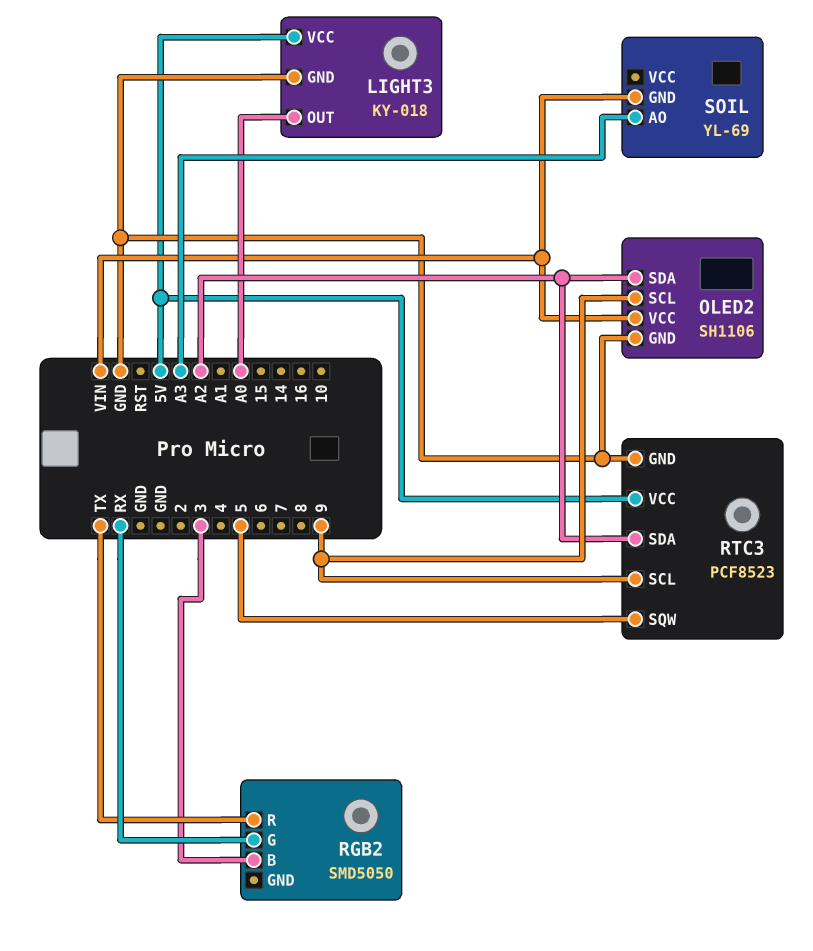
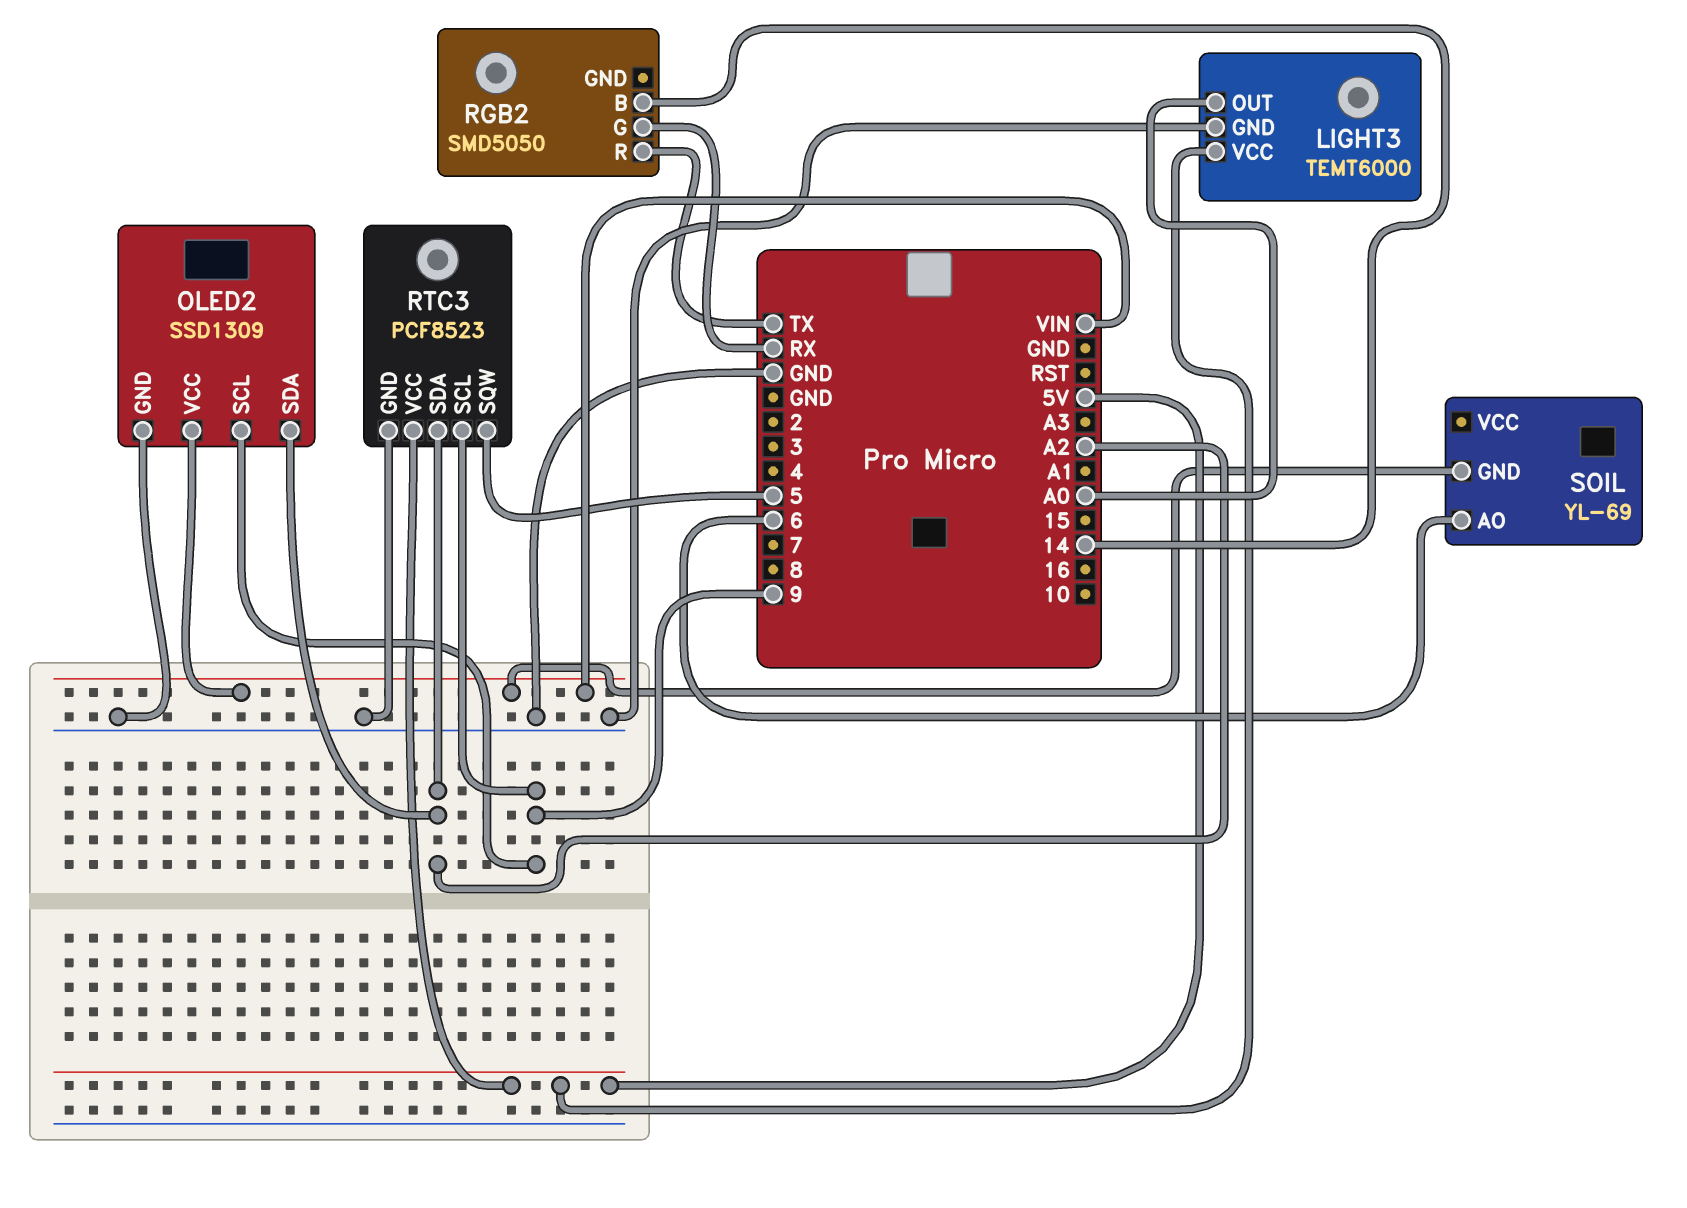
LIGHT3: KY-018 -> TEMT6000
OLED2: SH1106 -> SSD1309
RGB2 pin B: 3 -> 14
SOIL pin AO: A3 -> 6

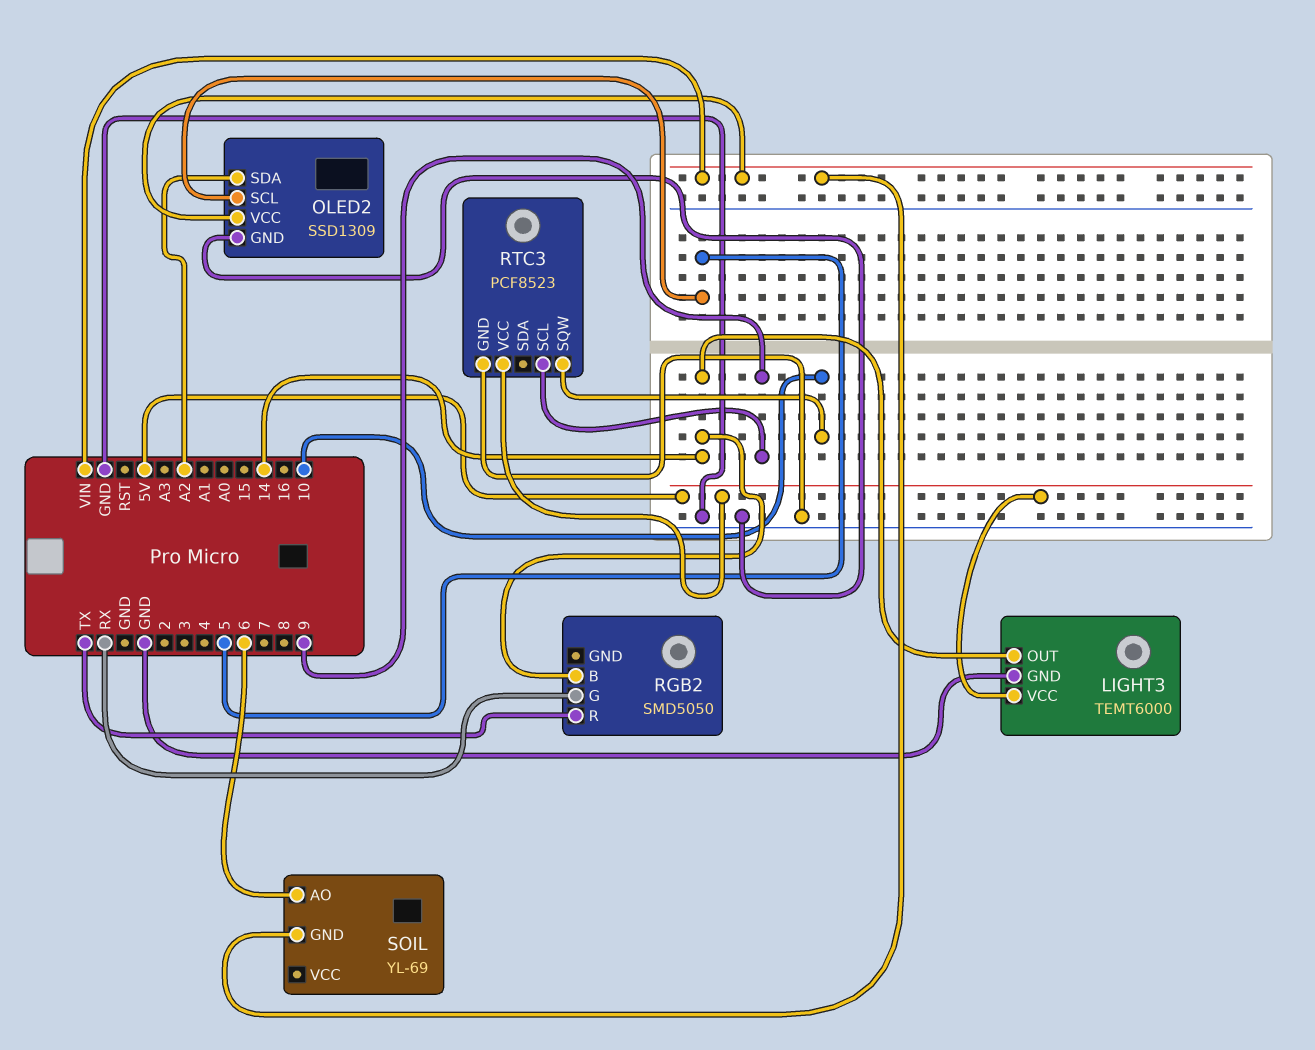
LIGHT3 pin OUT: A0 -> 14
OLED2 pin SCL: 9 -> 5
RTC3 pin SDA: A2 -> none
RTC3 pin SQW: 5 -> 10

